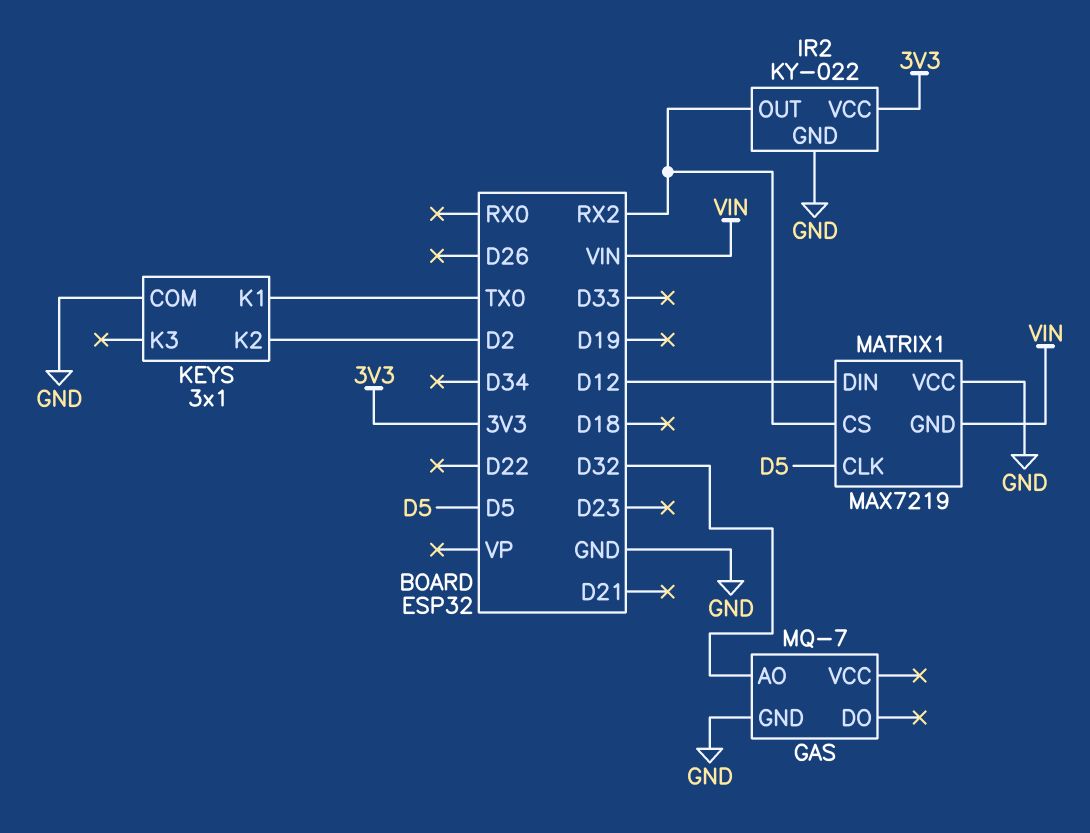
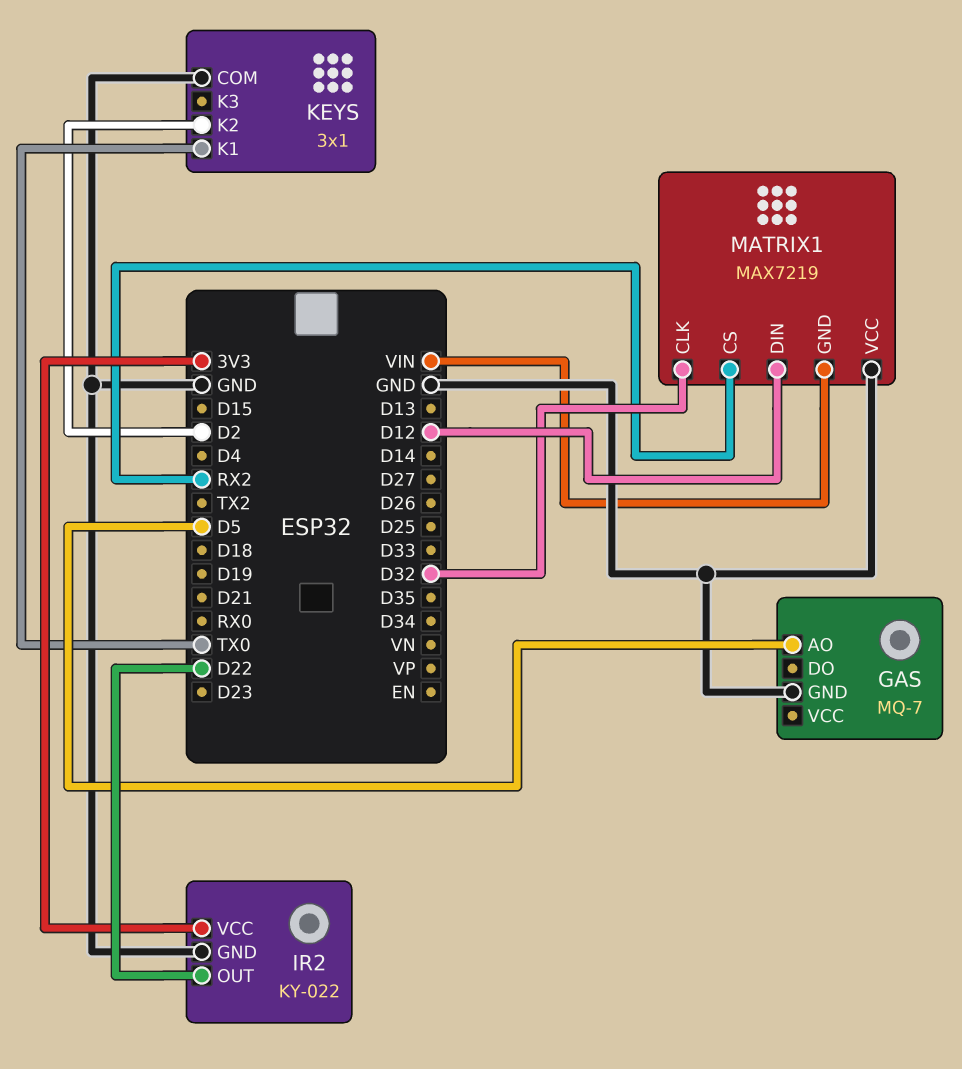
GAS pin AO: D32 -> D5
IR2 pin OUT: RX2 -> D22
MATRIX1 pin CLK: D5 -> D32

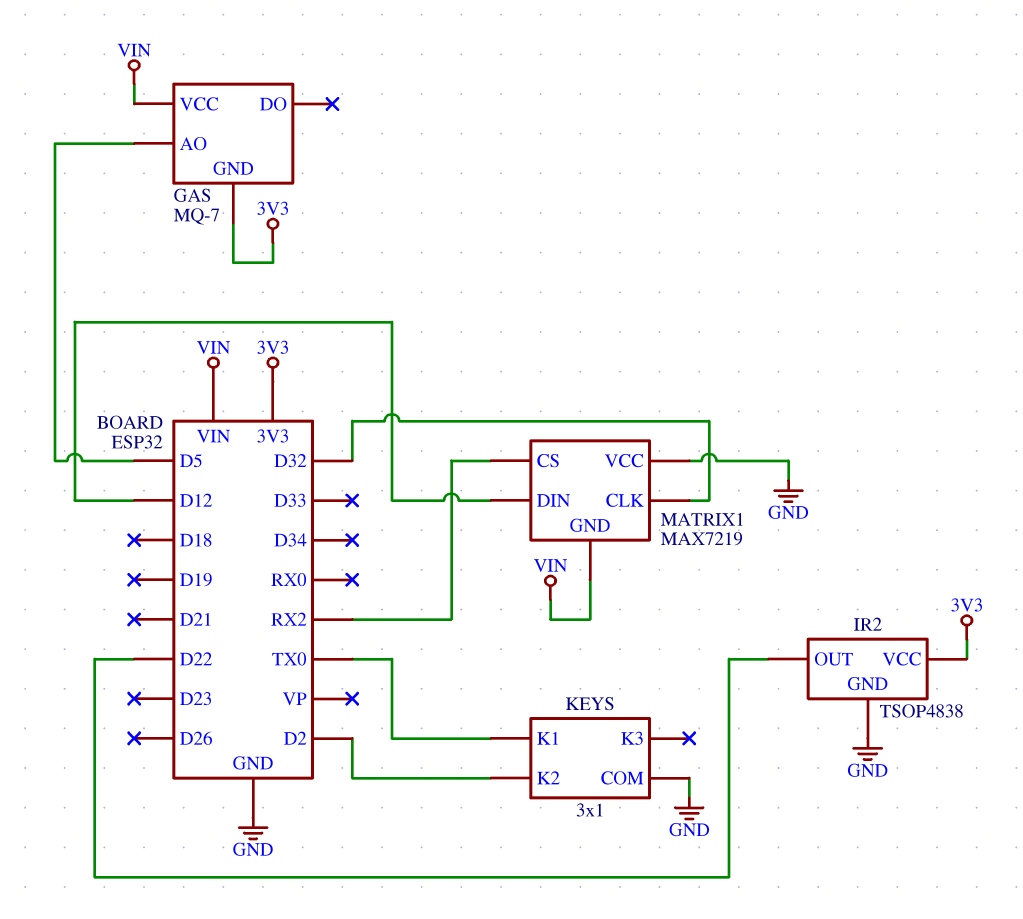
GAS pin GND: GND -> 3V3
GAS pin VCC: none -> VIN
IR2: KY-022 -> TSOP4838

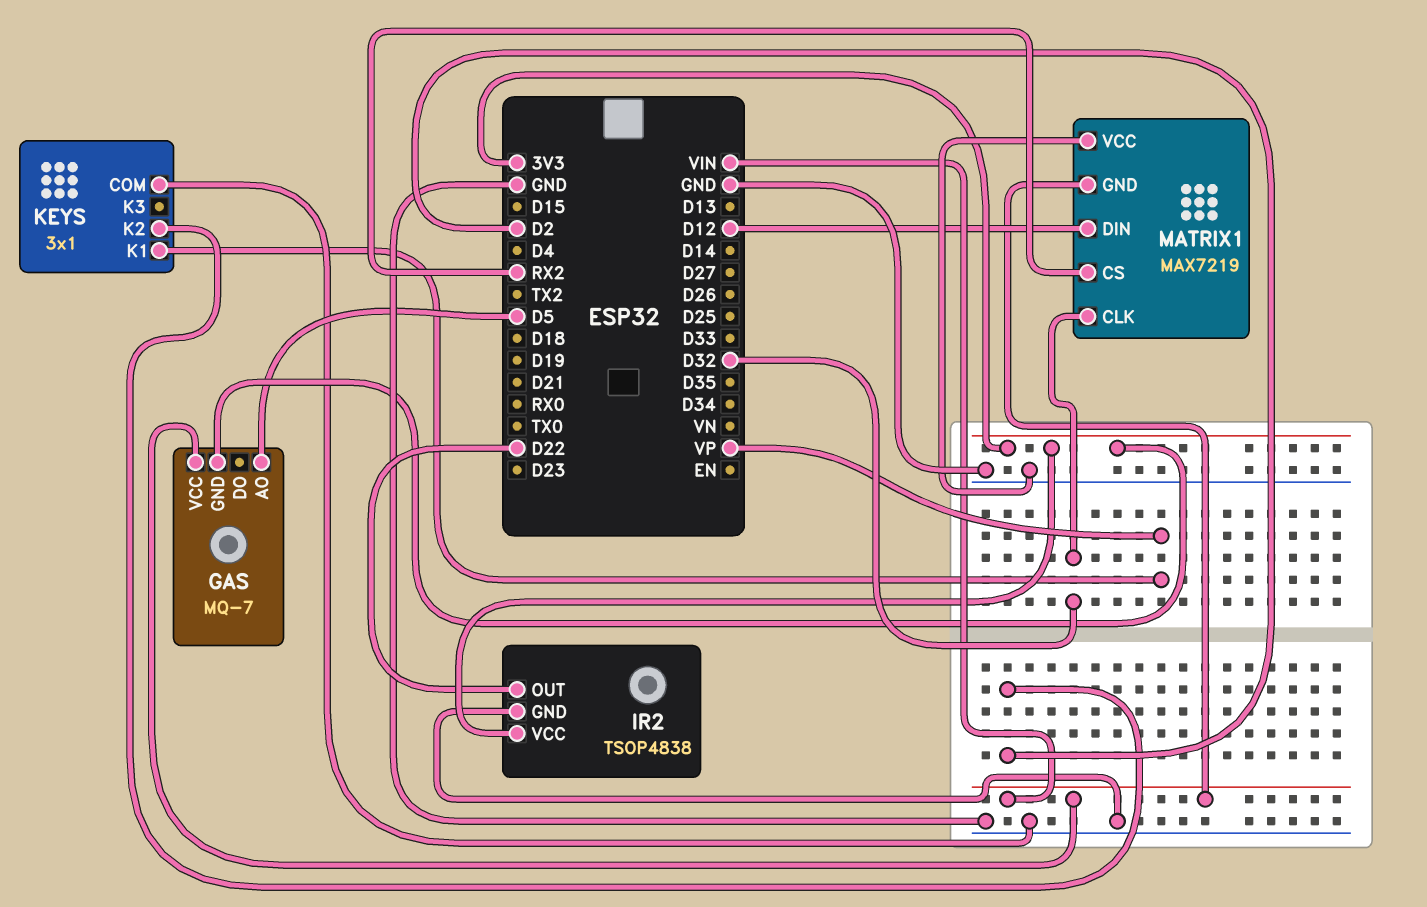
KEYS pin K1: TX0 -> VP

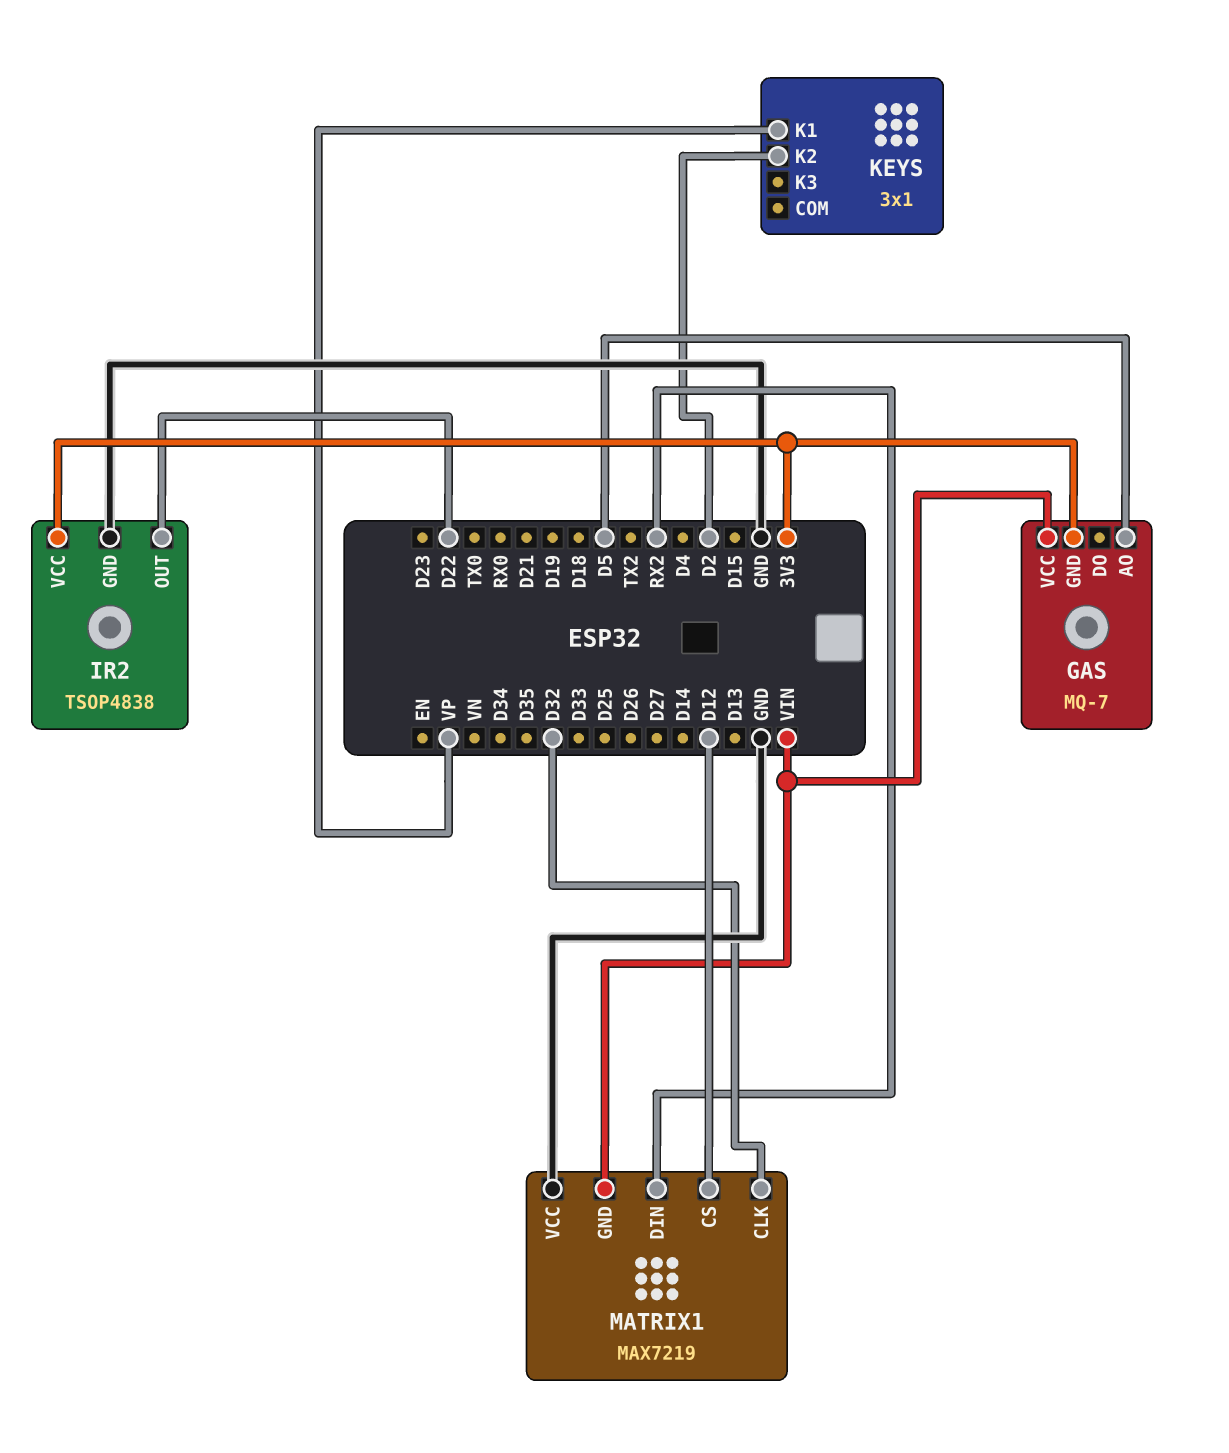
KEYS pin COM: GND -> none
MATRIX1 pin CS: RX2 -> D12
MATRIX1 pin DIN: D12 -> RX2

